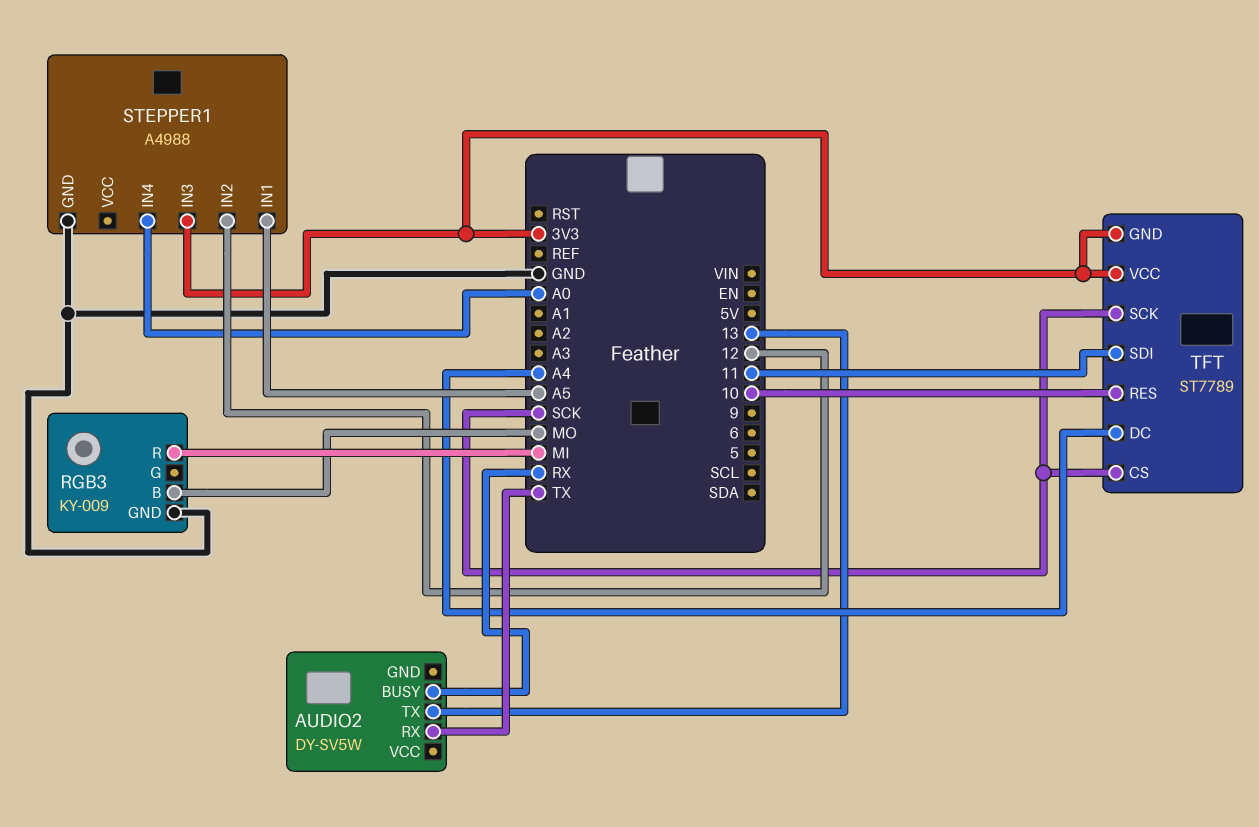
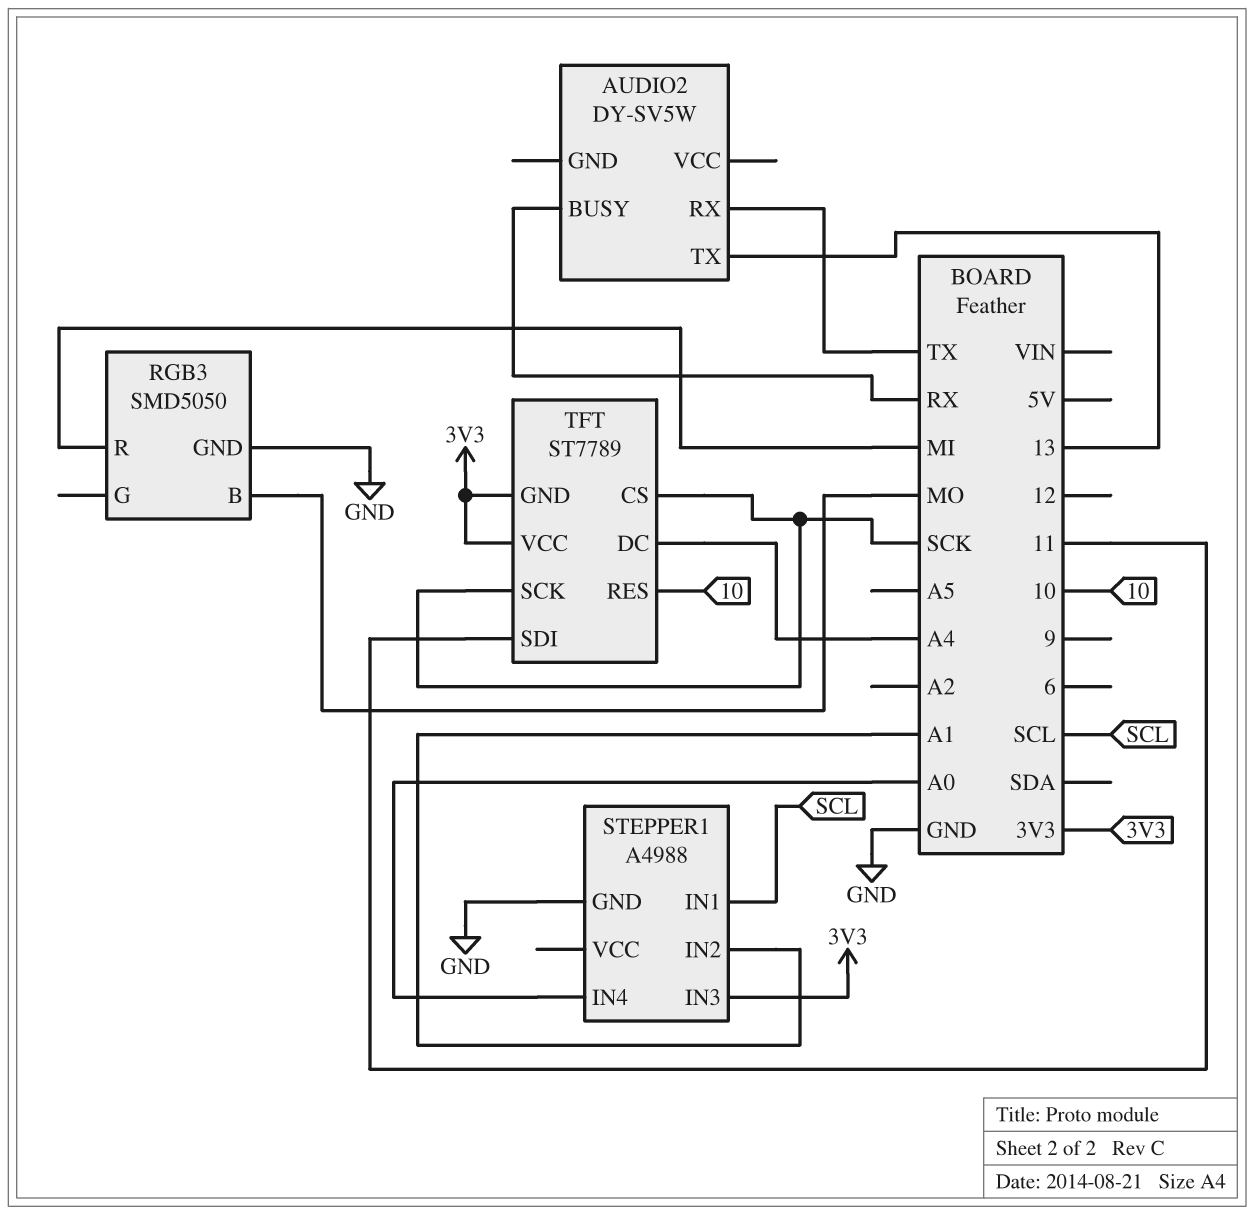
RGB3: KY-009 -> SMD5050
STEPPER1 pin IN1: A5 -> SCL
STEPPER1 pin IN2: 12 -> A1

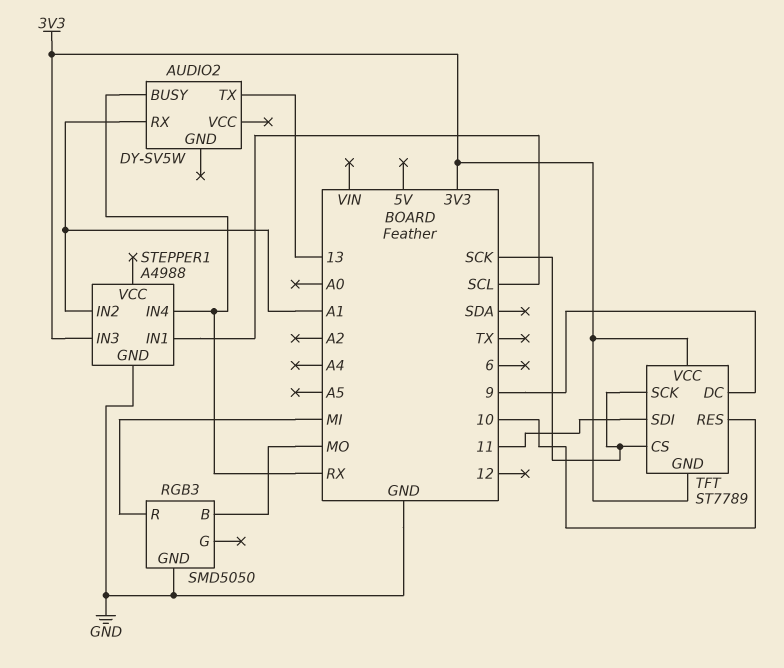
AUDIO2 pin RX: TX -> A1
STEPPER1 pin IN4: A0 -> RX
TFT pin DC: A4 -> 9

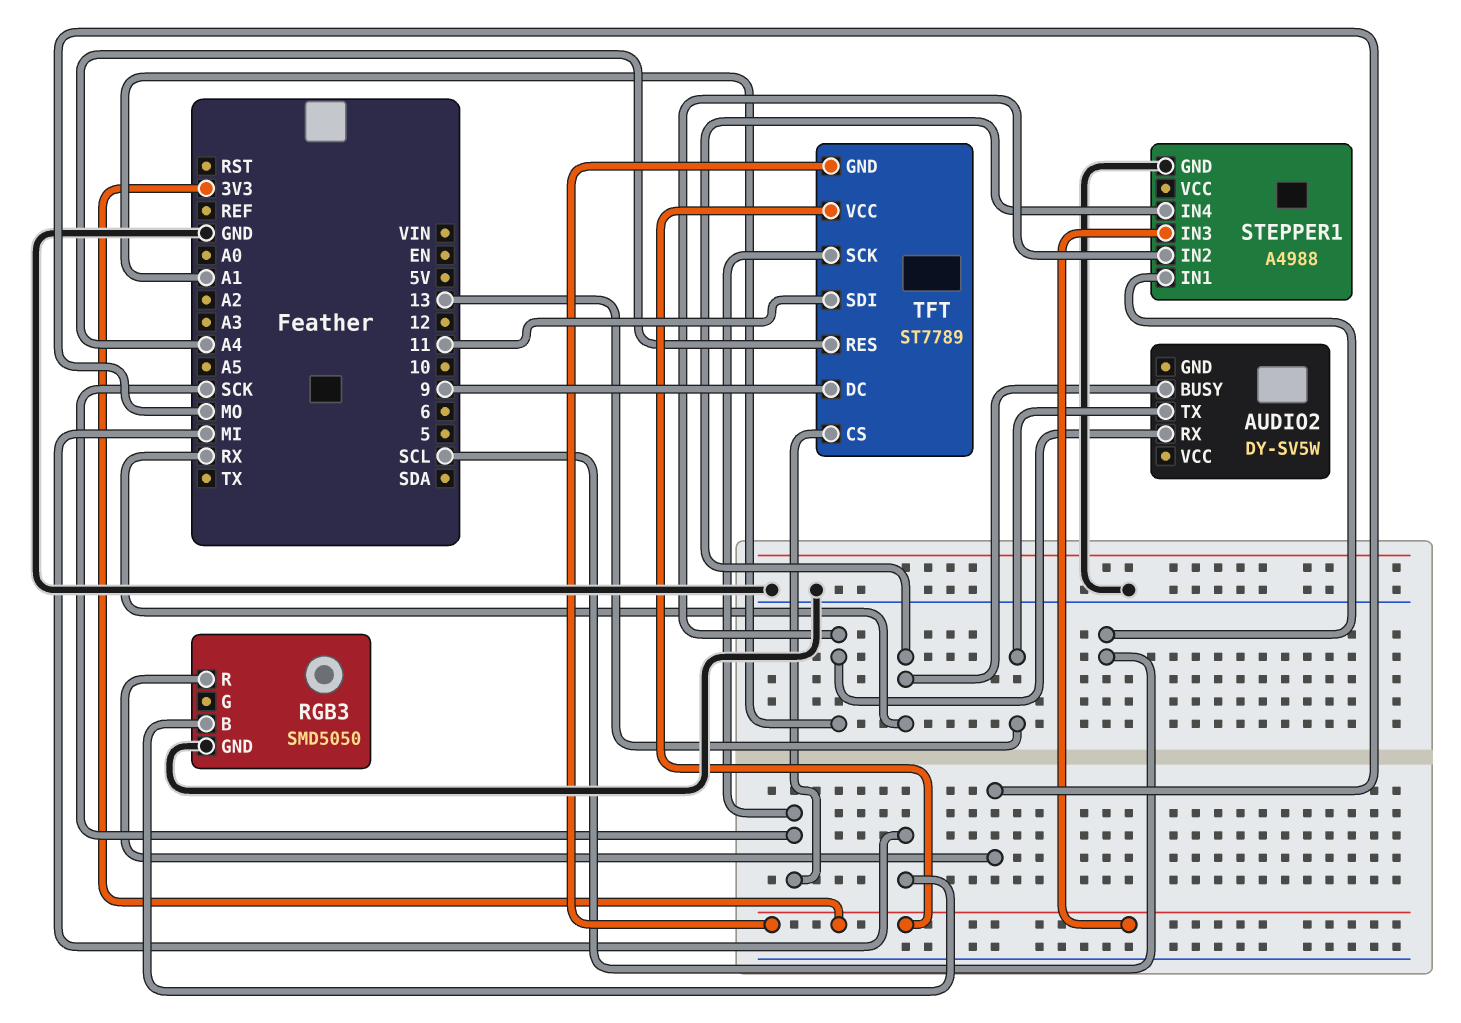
RGB3 pin B: MO -> MI
RGB3 pin R: MI -> MO
TFT pin RES: 10 -> A4

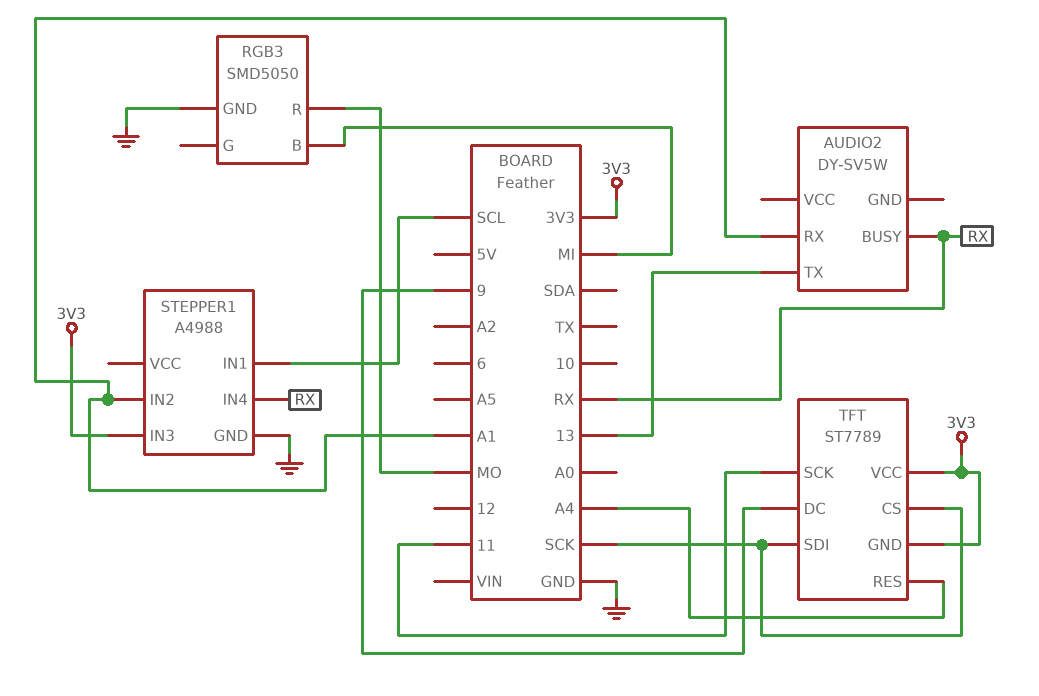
TFT pin SCK: SCK -> 11
TFT pin SDI: 11 -> SCK

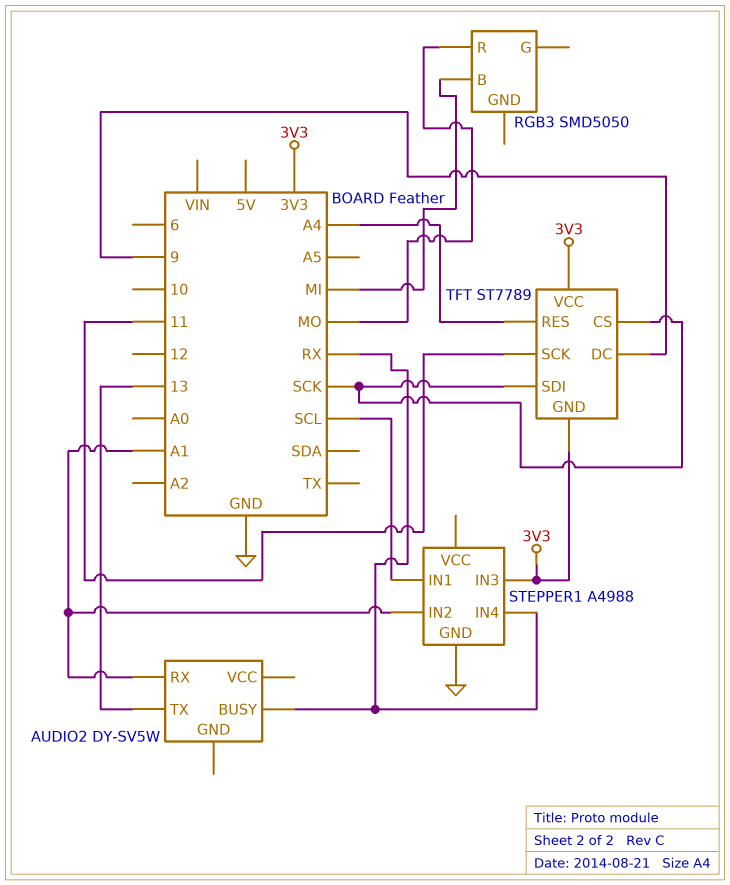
RGB3 pin GND: GND -> none

